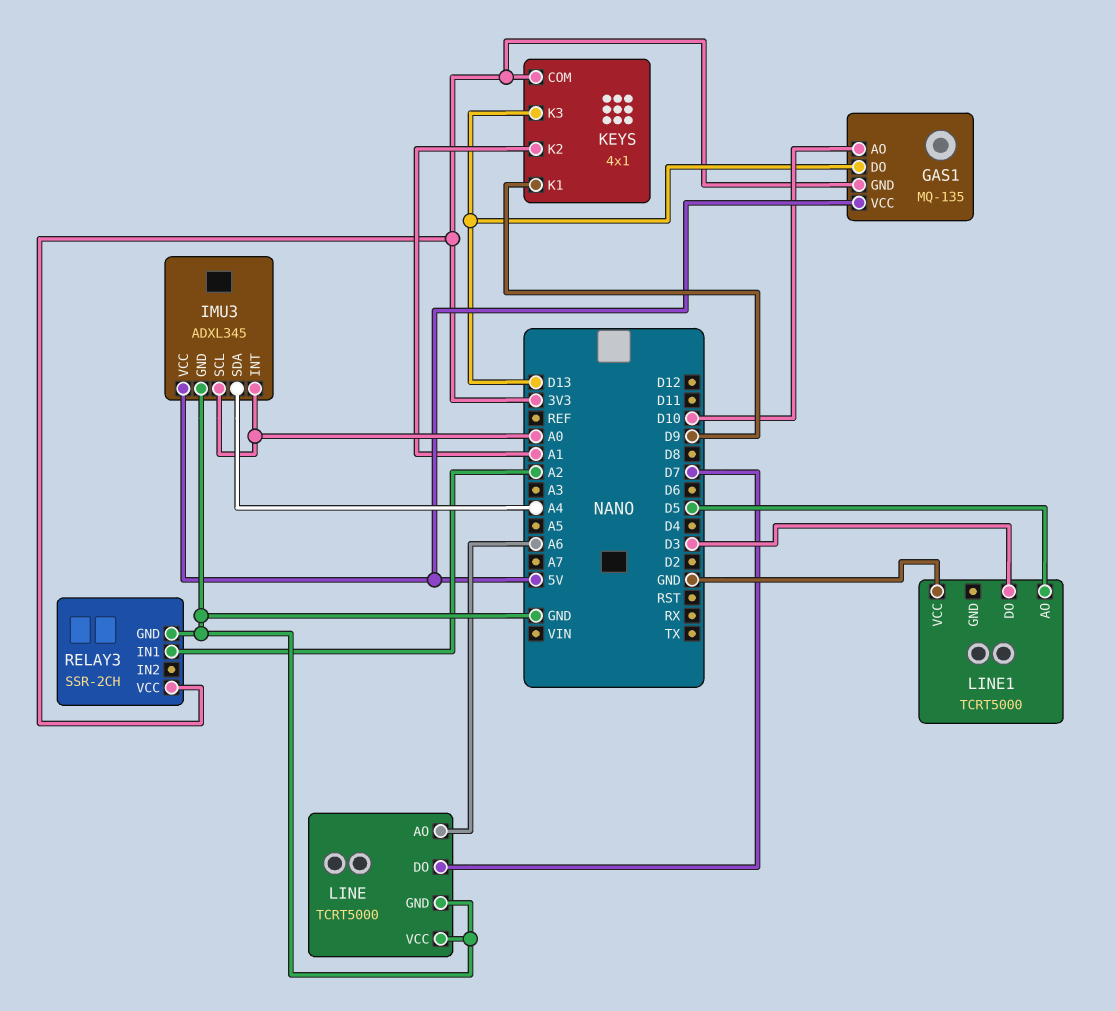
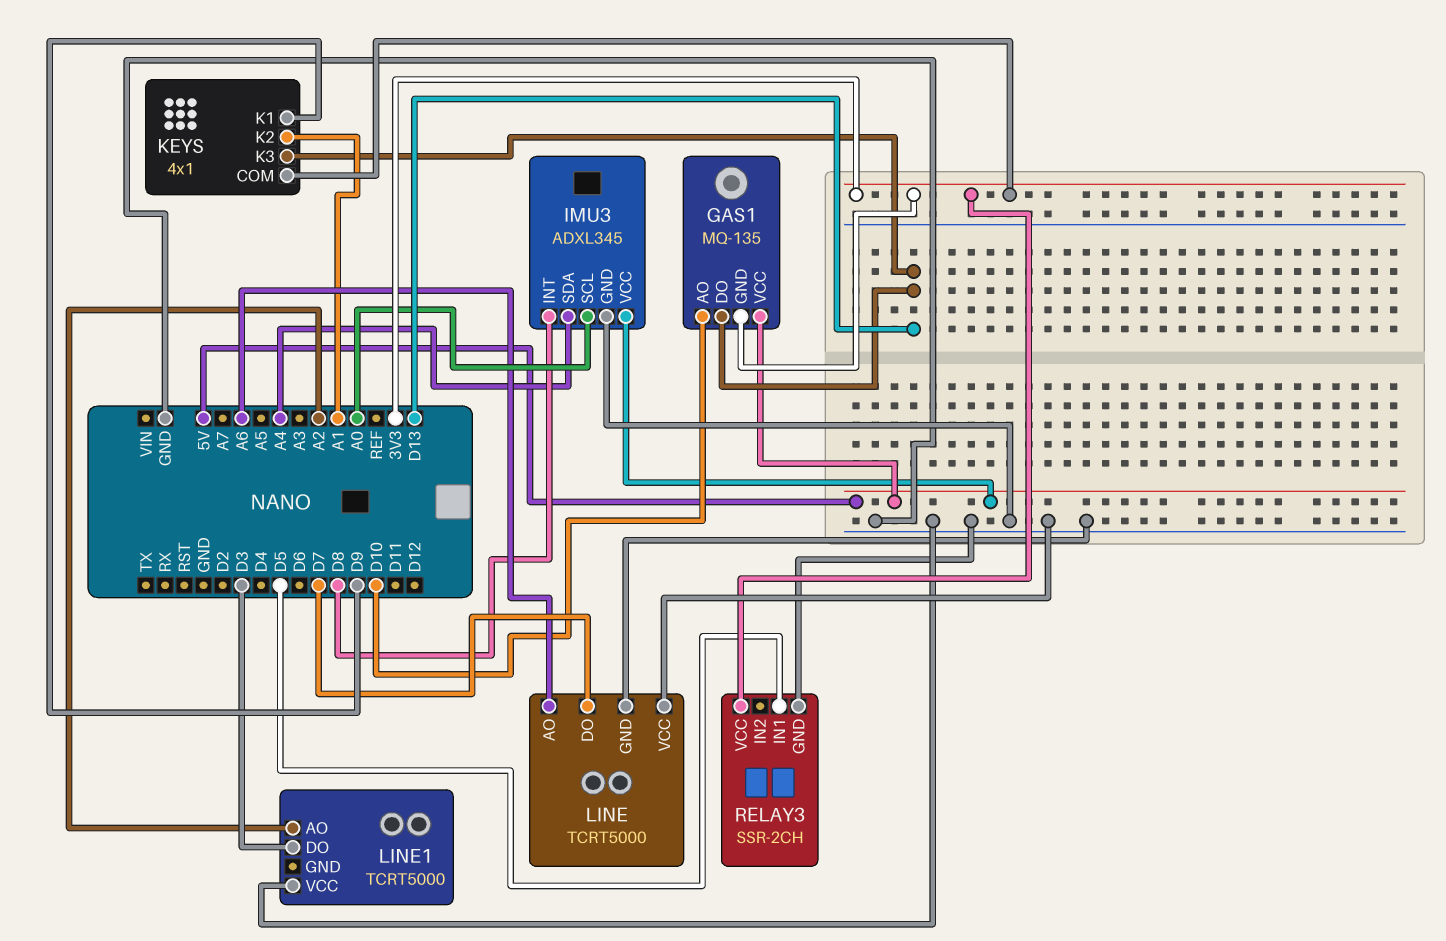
IMU3 pin INT: A0 -> D8
LINE1 pin AO: D5 -> A2
RELAY3 pin IN1: A2 -> D5

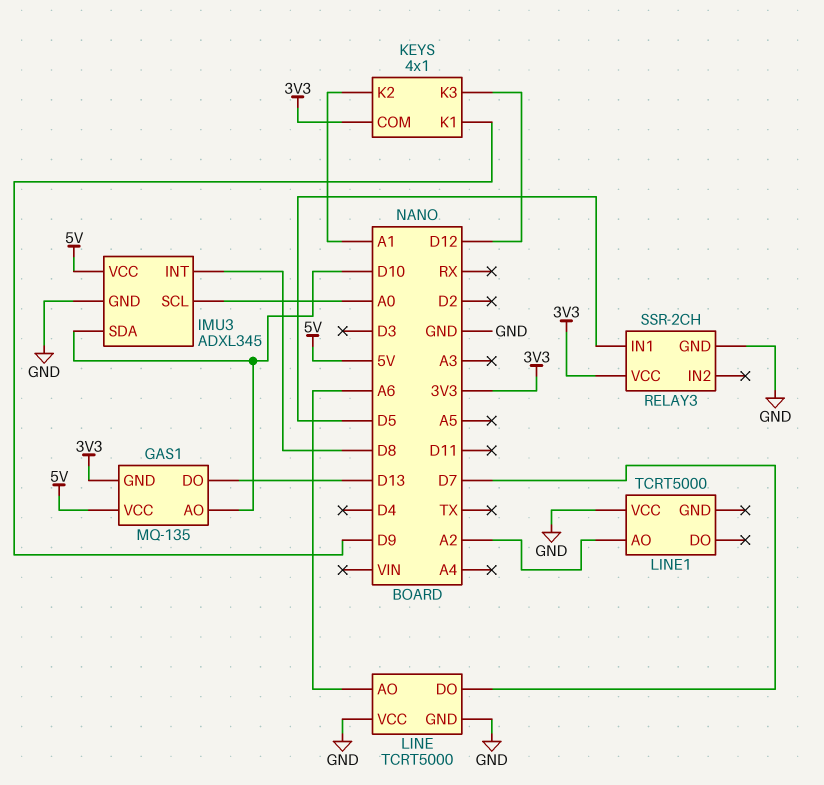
IMU3 pin SDA: A4 -> D10
KEYS pin K3: D13 -> D12
LINE1 pin DO: D3 -> none

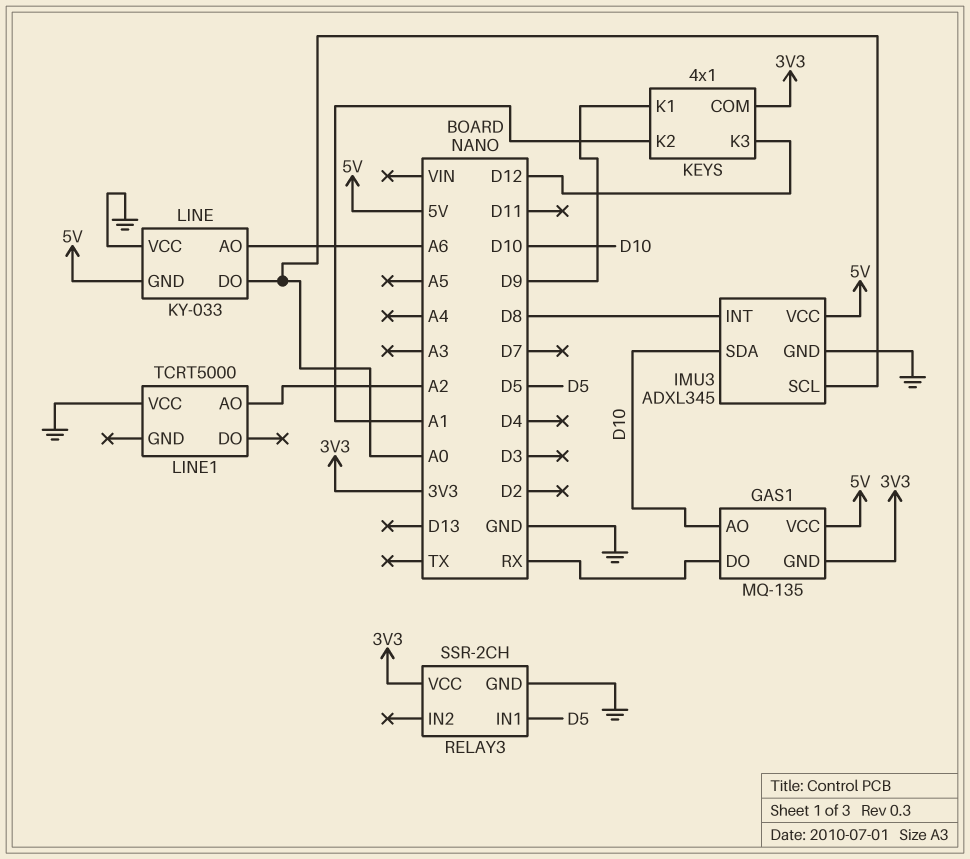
GAS1 pin DO: D13 -> RX
LINE: TCRT5000 -> KY-033
LINE pin DO: D7 -> A0
LINE pin GND: GND -> 5V

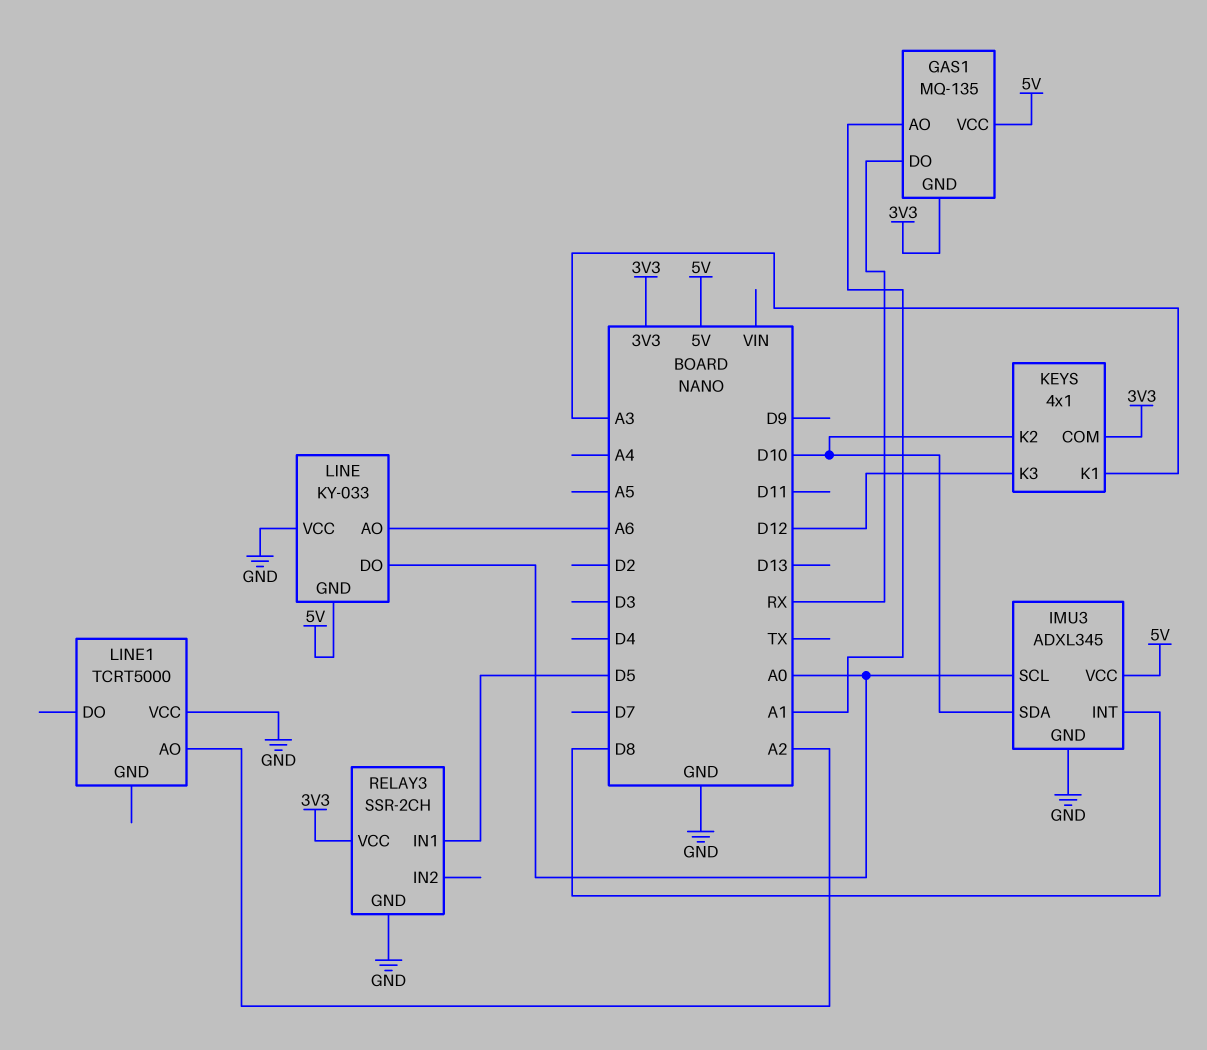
GAS1 pin AO: D10 -> A1
KEYS pin K1: D9 -> A3
KEYS pin K2: A1 -> D10

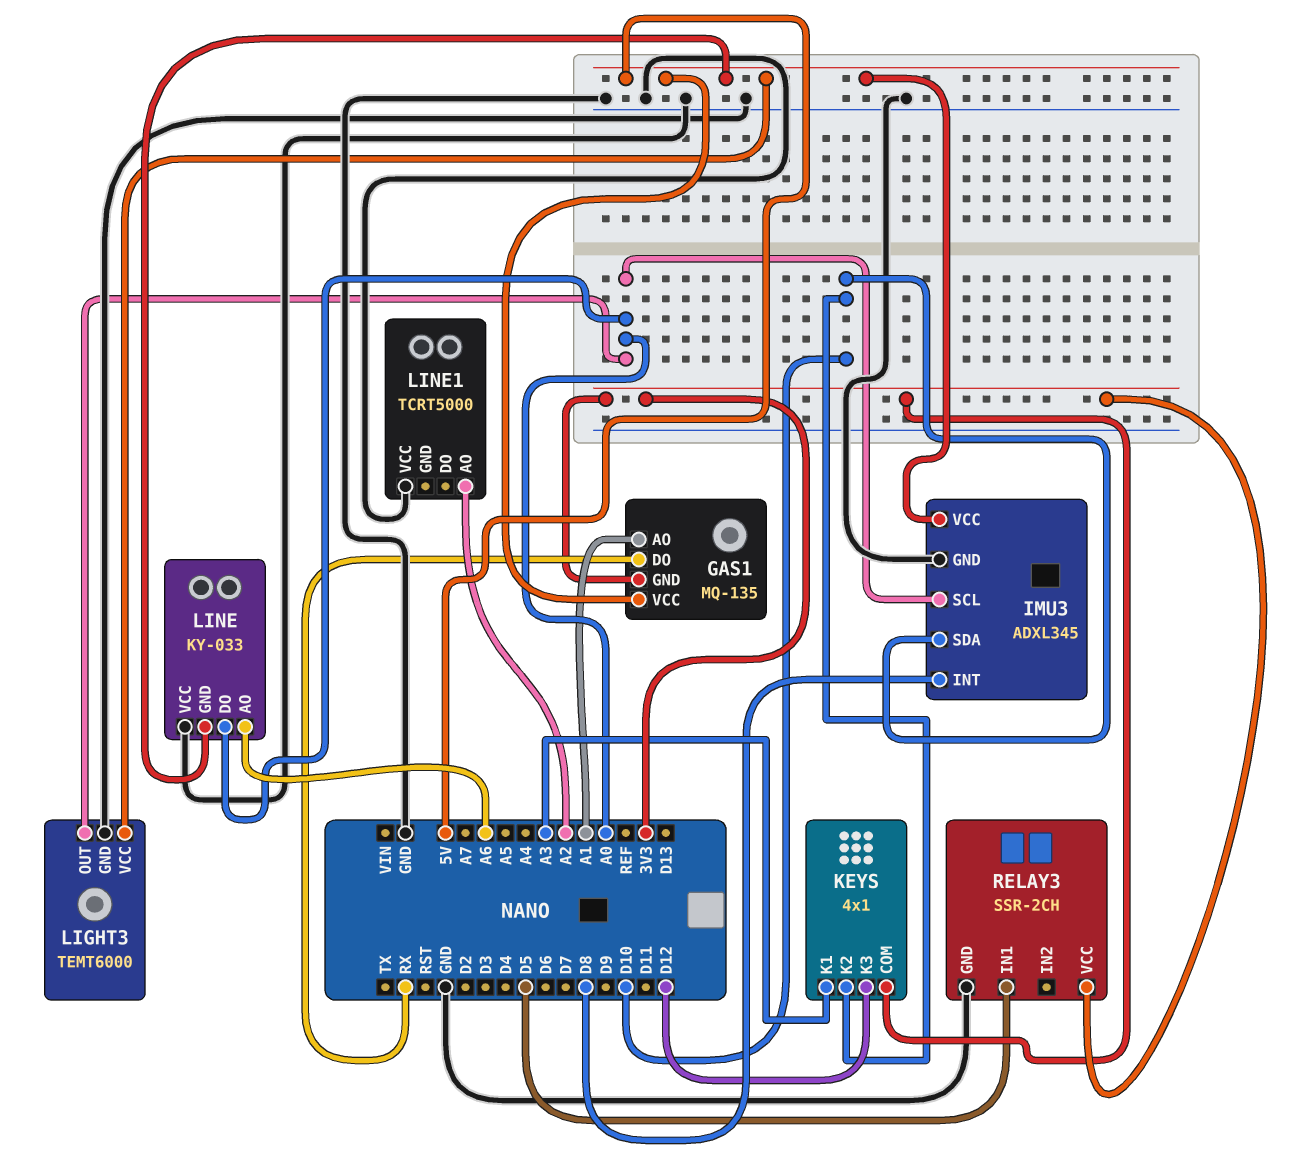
LIGHT3: none -> TEMT6000
LIGHT3 pin GND: none -> GND
LIGHT3 pin OUT: none -> A0
LIGHT3 pin VCC: none -> 5V

